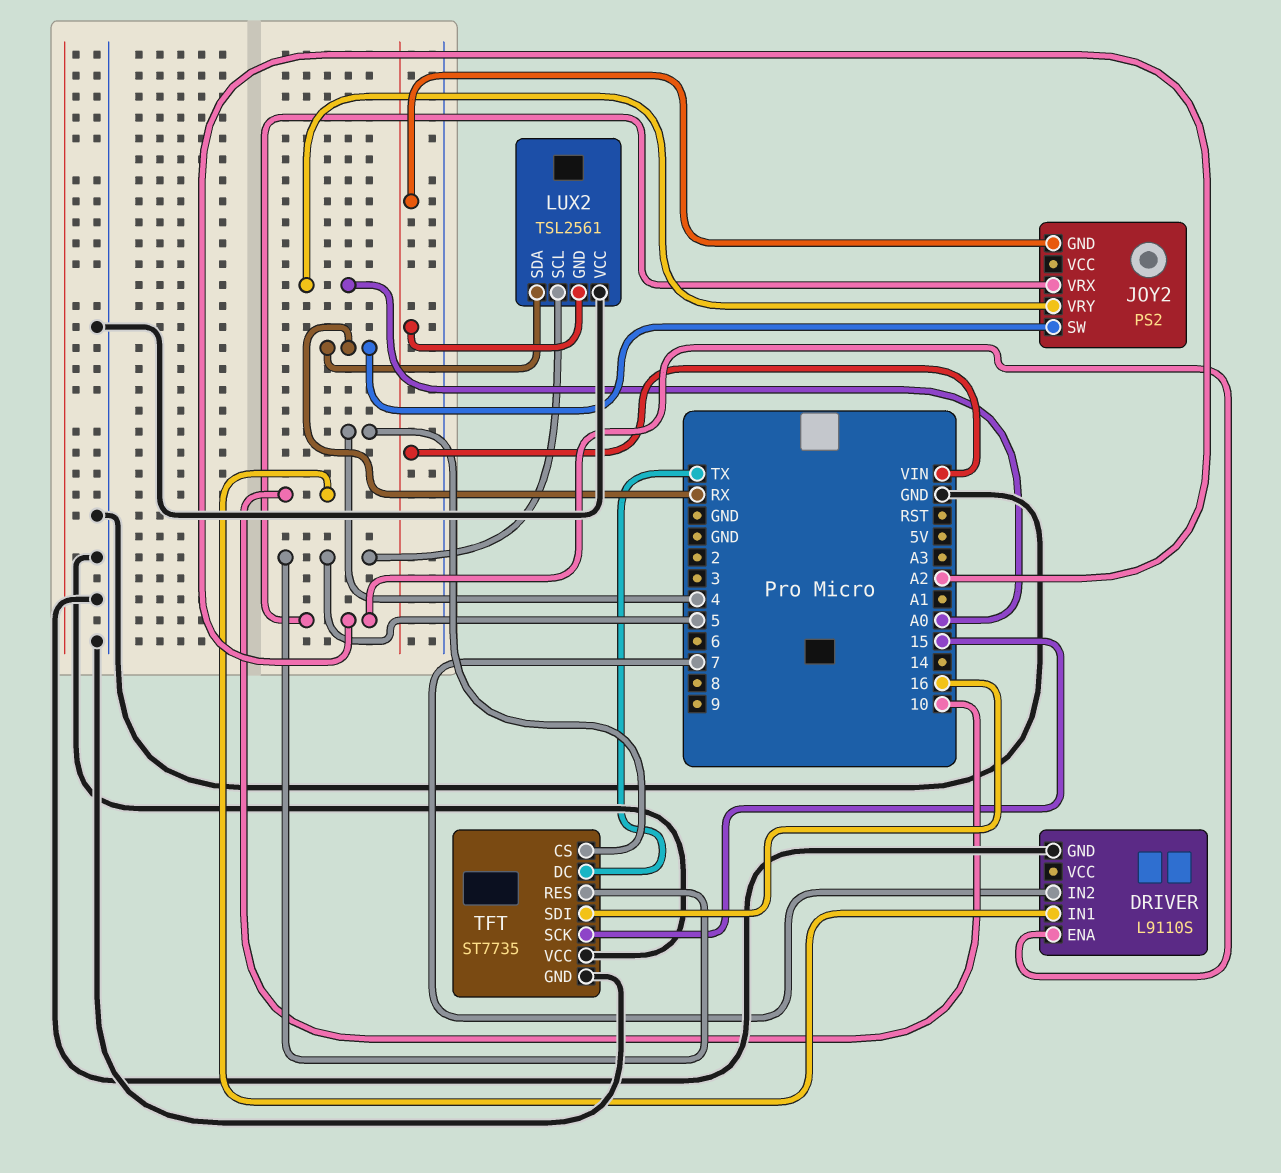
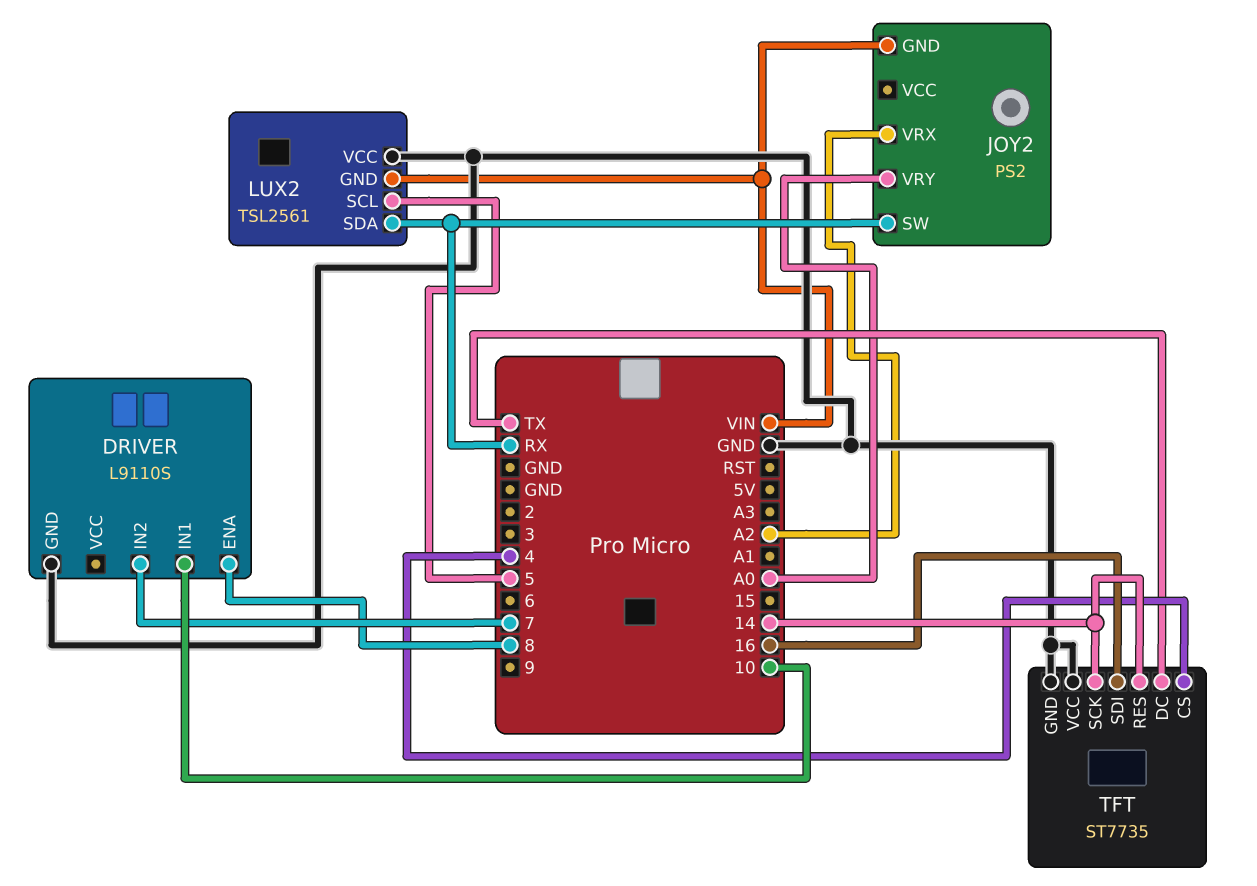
DRIVER pin ENA: A2 -> 8
TFT pin RES: 5 -> 14
TFT pin SCK: 15 -> 14

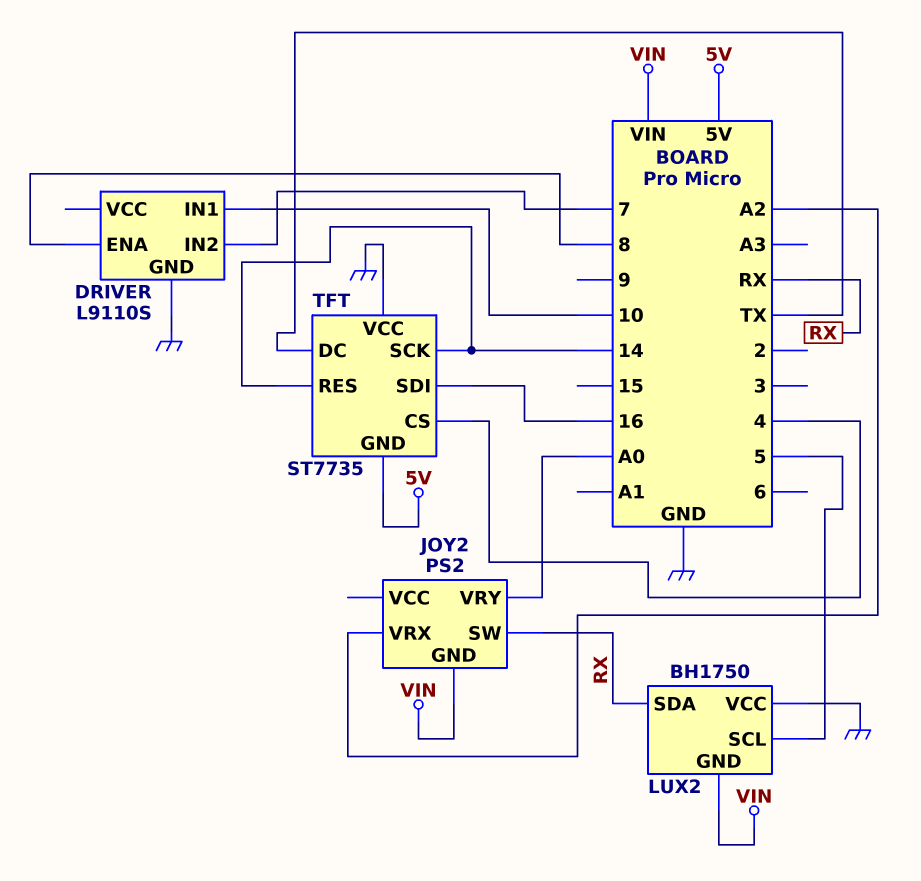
LUX2: TSL2561 -> BH1750
TFT pin GND: GND -> 5V

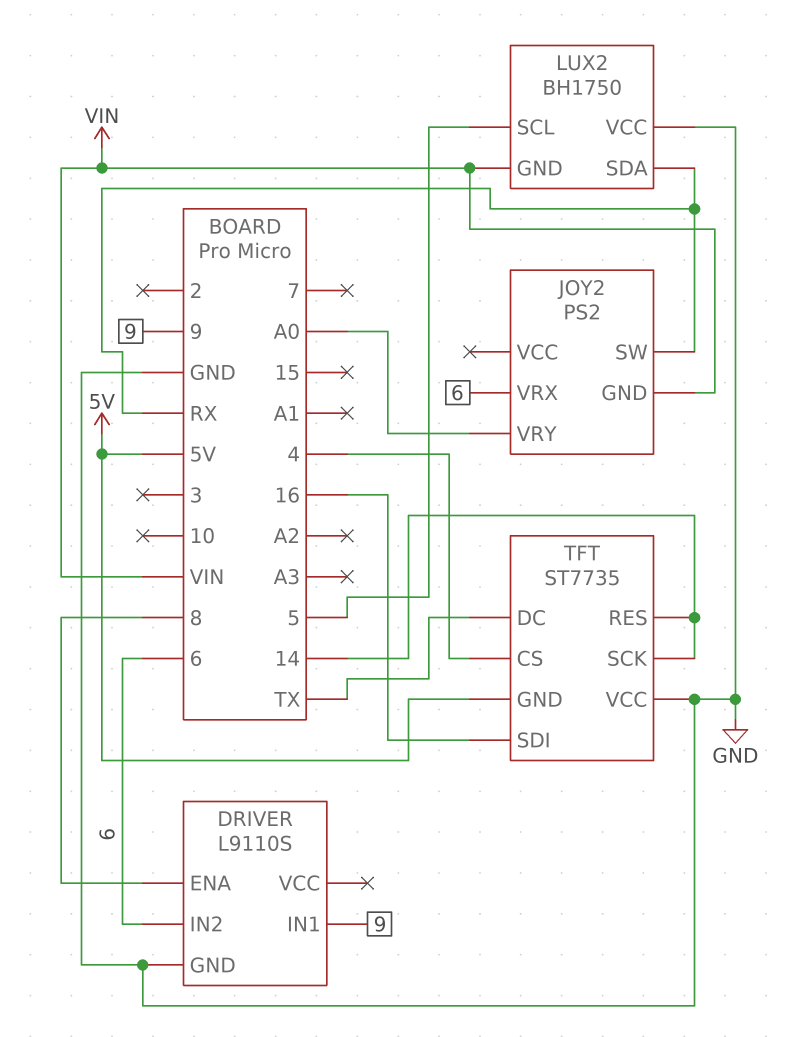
DRIVER pin IN1: 10 -> 9
DRIVER pin IN2: 7 -> 6
JOY2 pin VRX: A2 -> 6

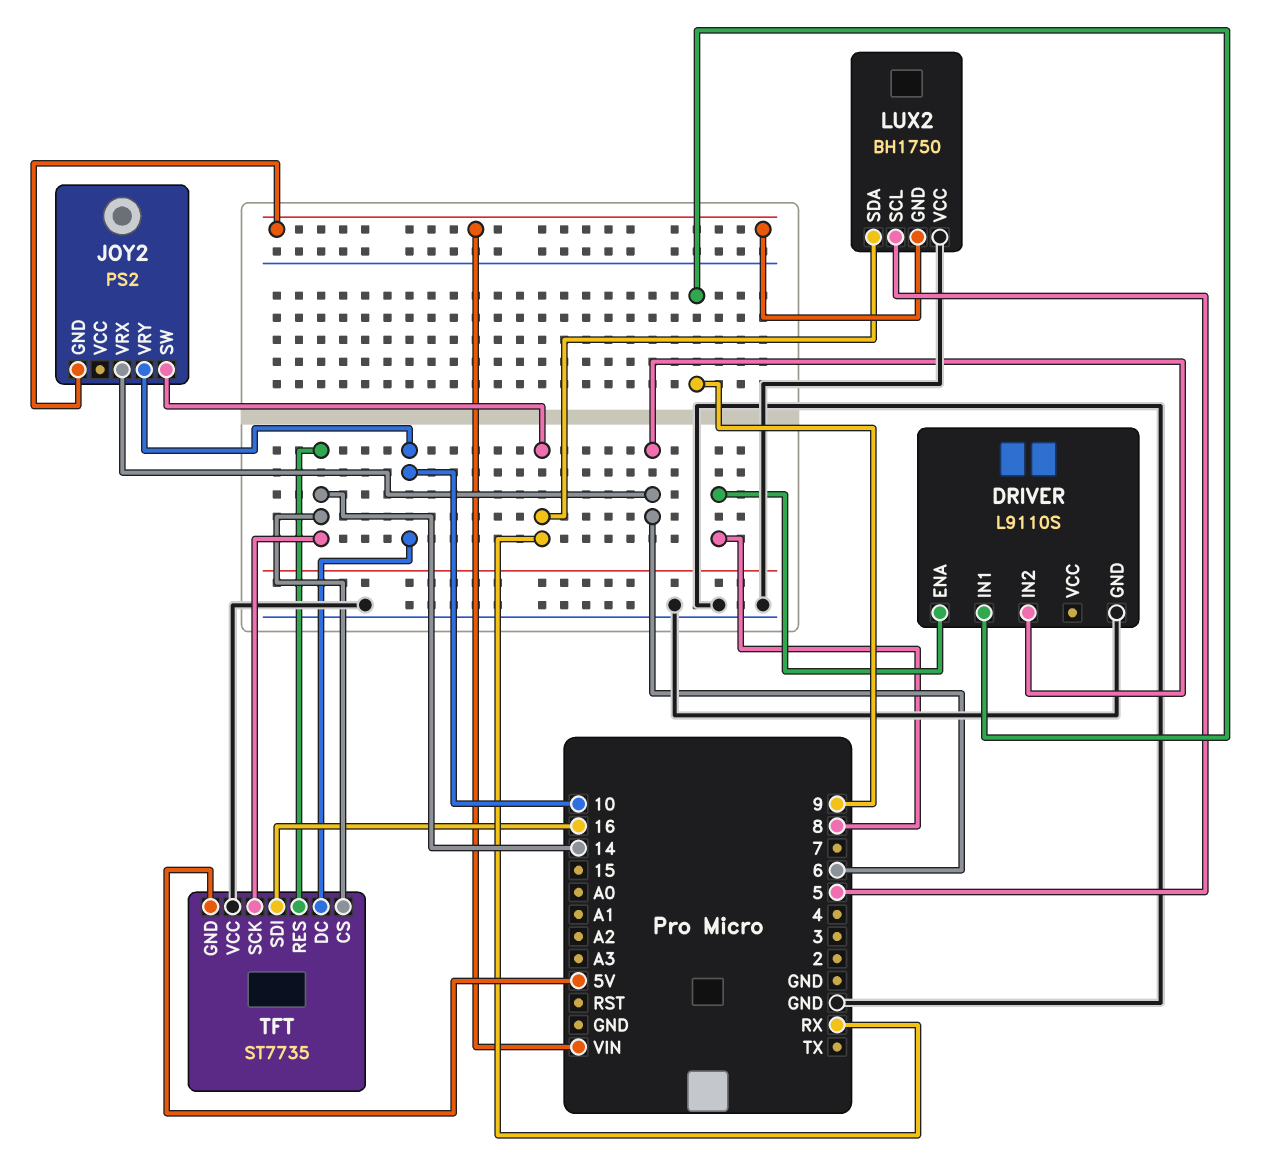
JOY2 pin VRY: A0 -> 10
TFT pin CS: 4 -> 14
TFT pin DC: TX -> 10

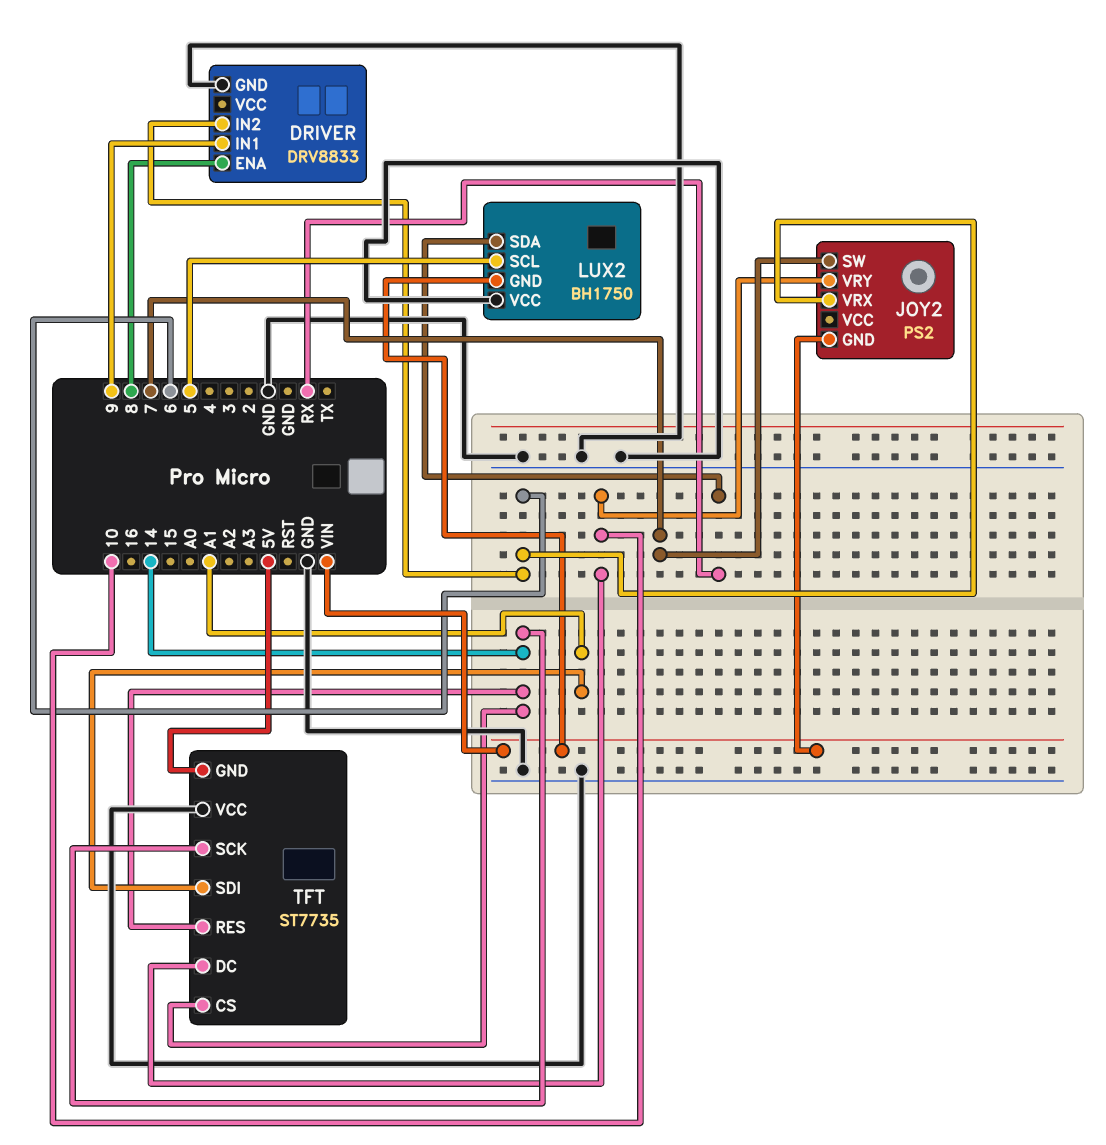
DRIVER: L9110S -> DRV8833
JOY2 pin SW: RX -> 7
TFT pin SDI: 16 -> A1

